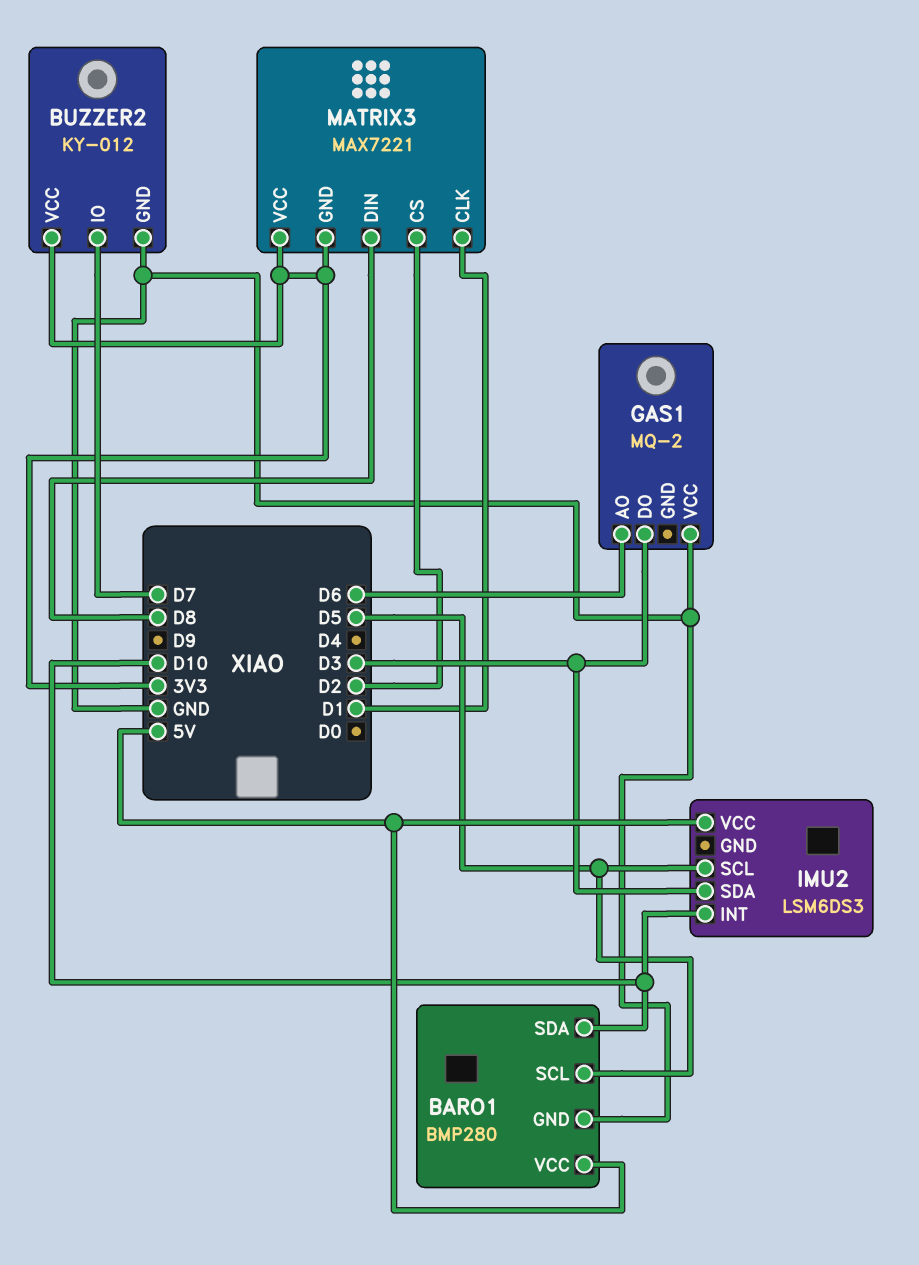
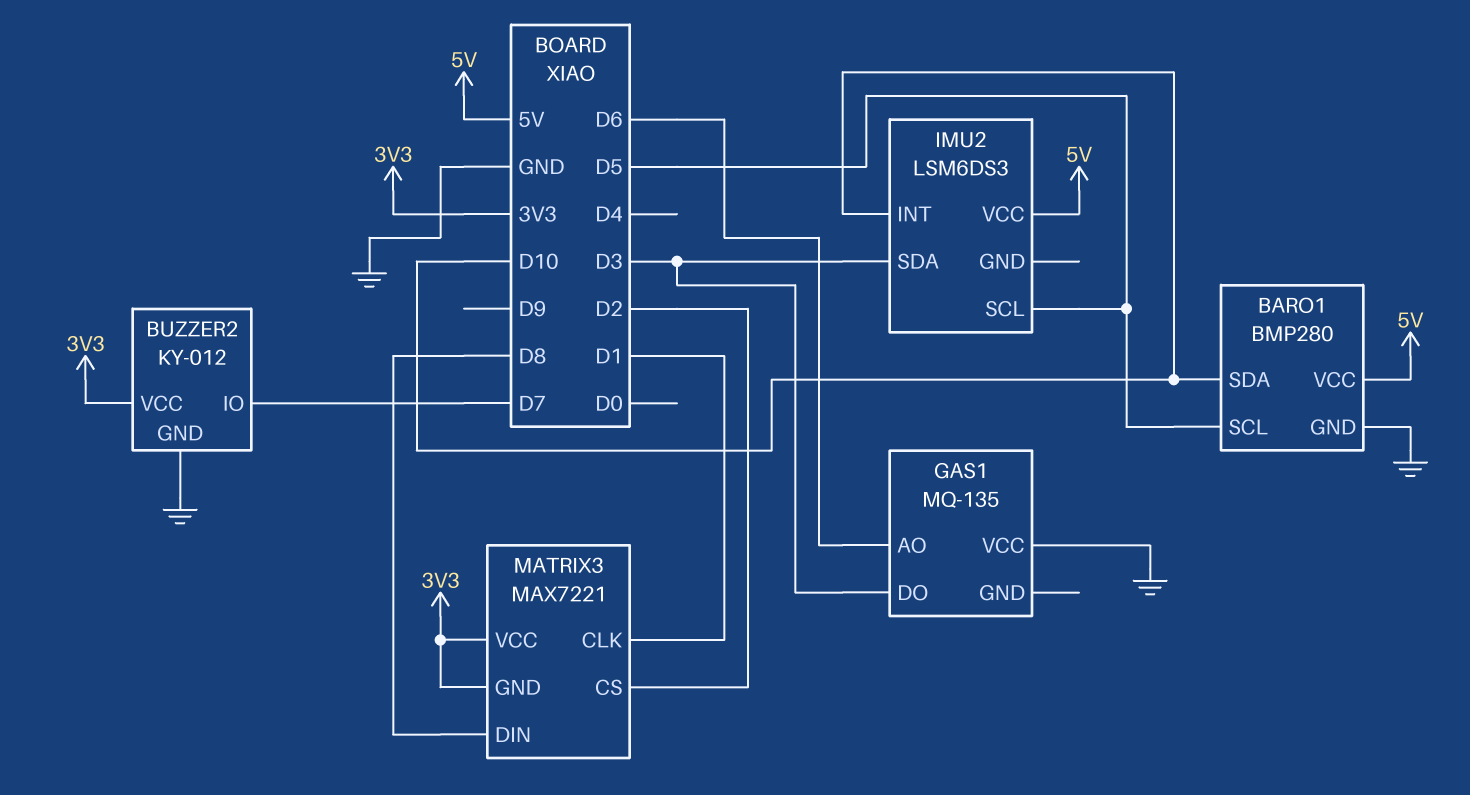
GAS1: MQ-2 -> MQ-135

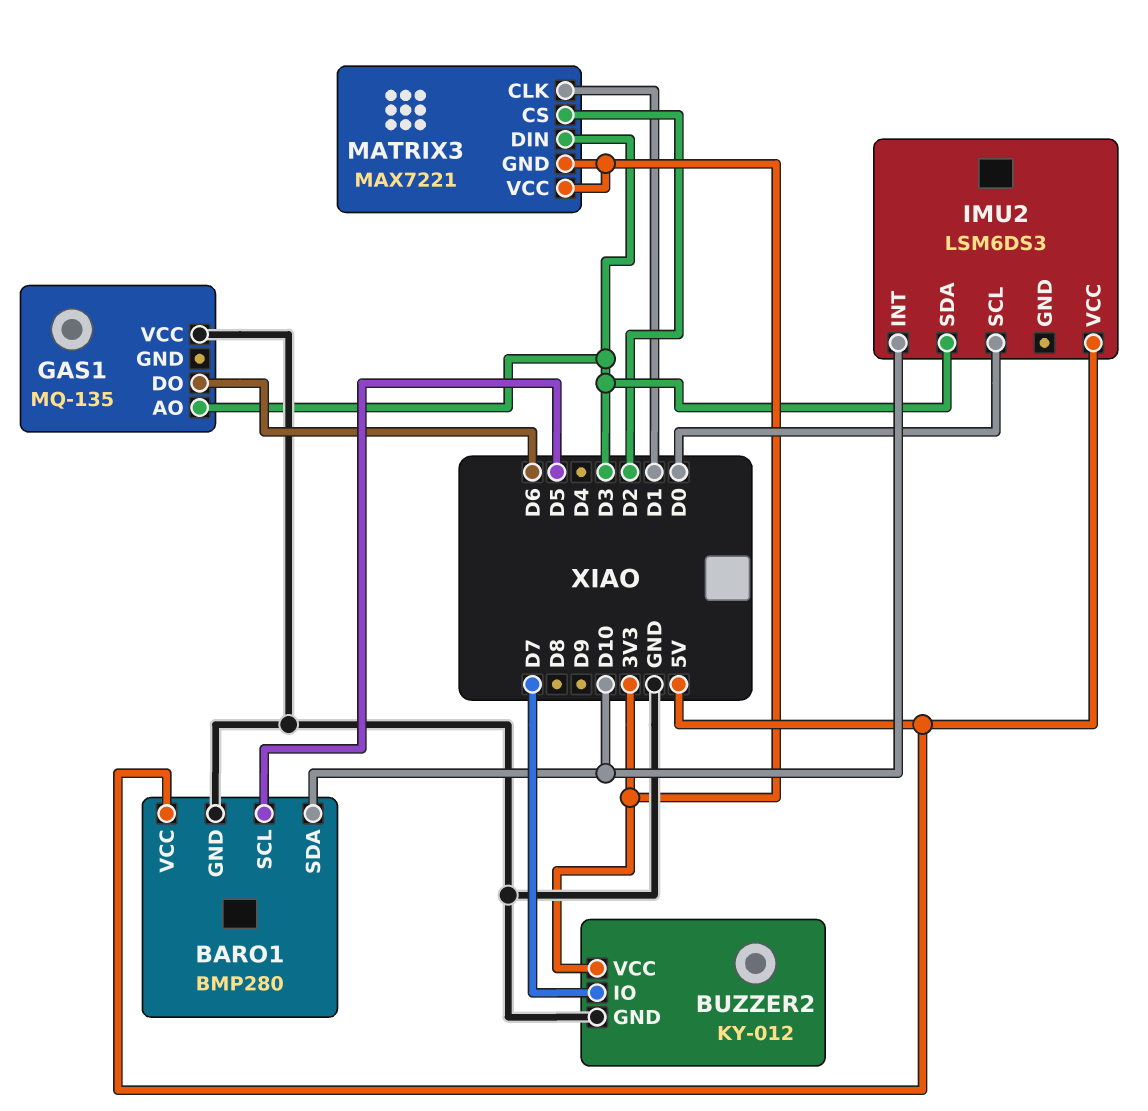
GAS1 pin AO: D6 -> D3
GAS1 pin DO: D3 -> D6
IMU2 pin SCL: D5 -> D0
MATRIX3 pin DIN: D8 -> D3

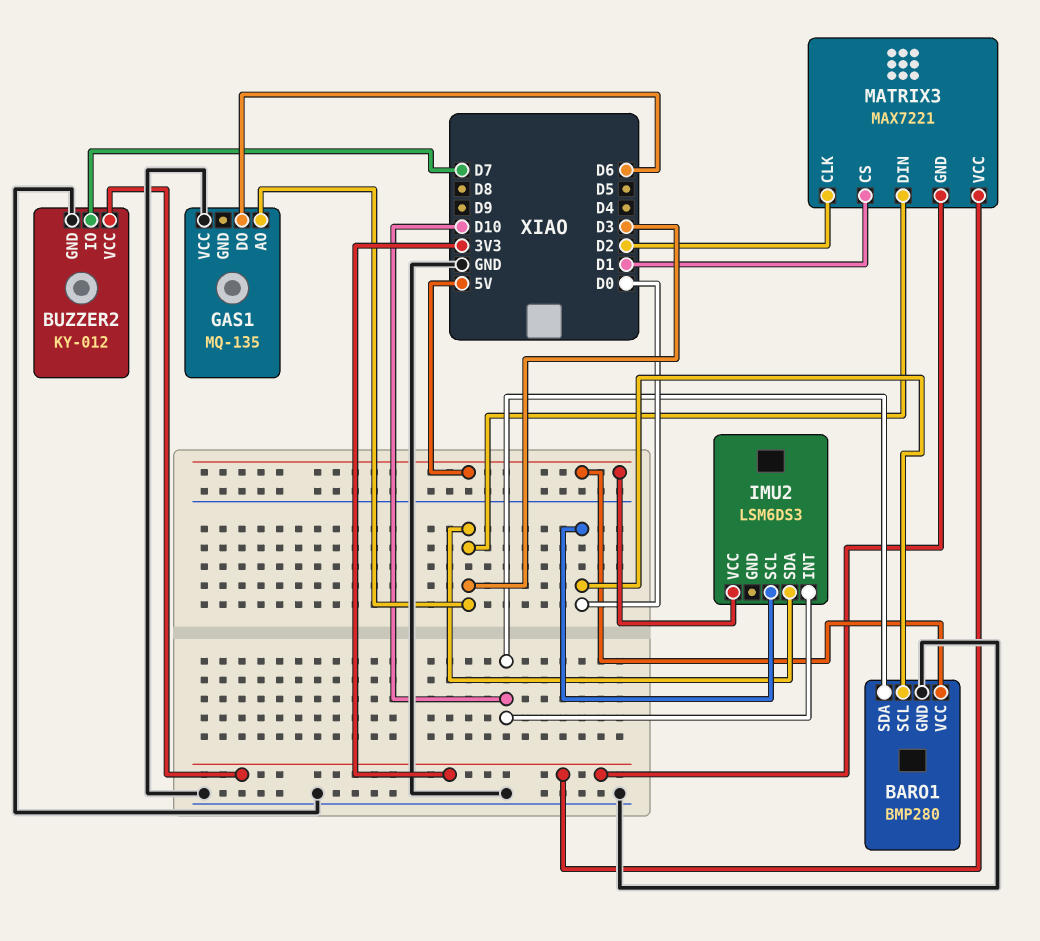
BARO1 pin SCL: D5 -> D0
MATRIX3 pin CLK: D1 -> D2
MATRIX3 pin CS: D2 -> D1

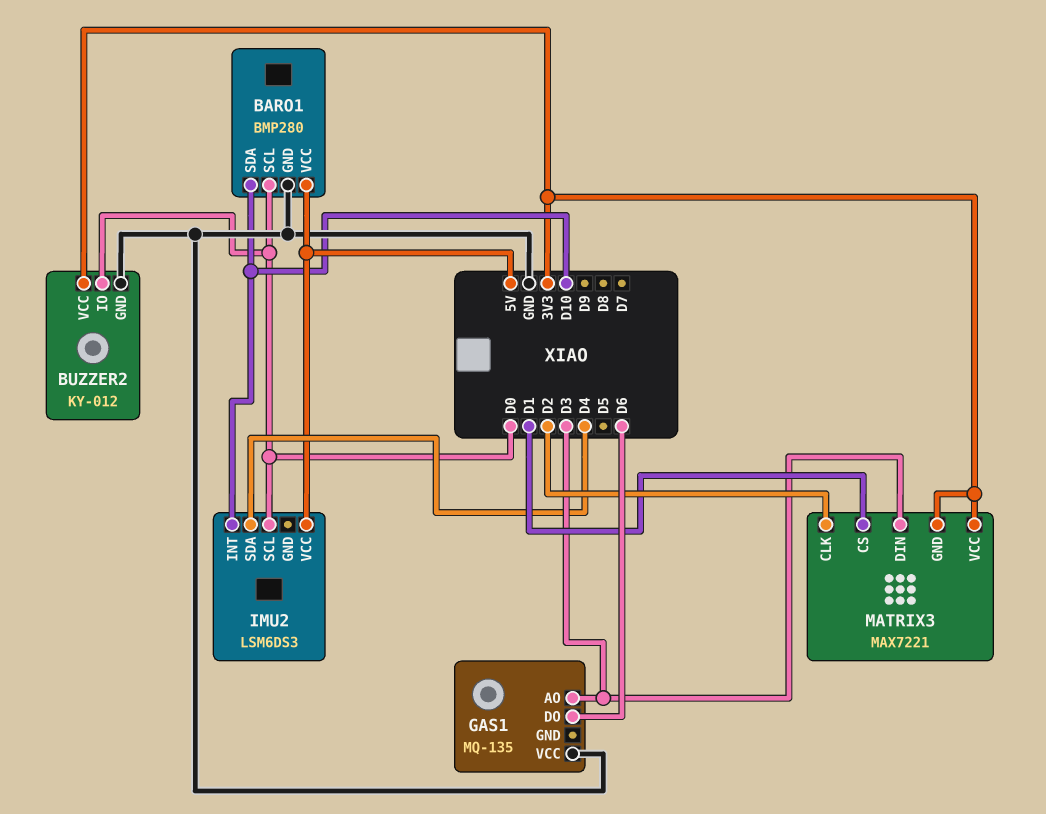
BUZZER2 pin IO: D7 -> D0
IMU2 pin SDA: D3 -> D4

